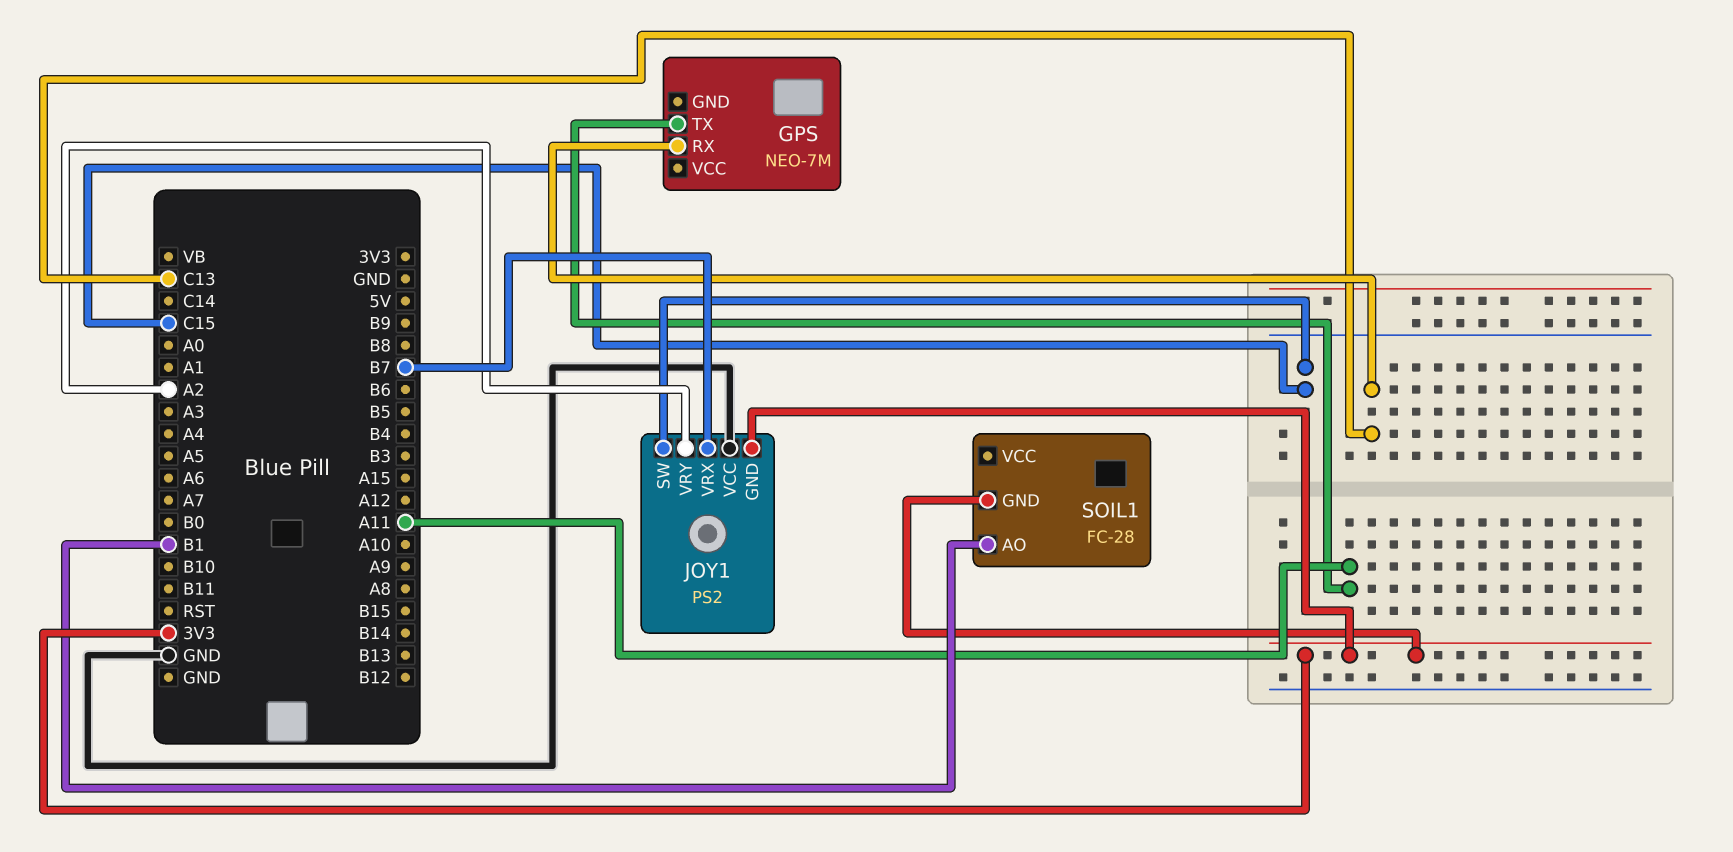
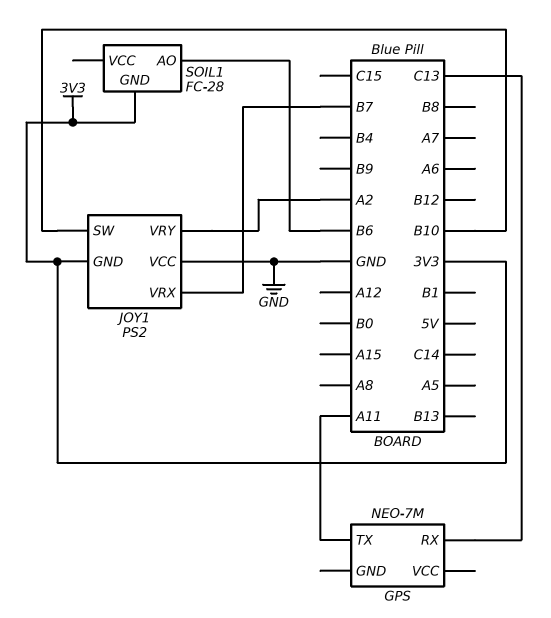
JOY1 pin SW: C15 -> B10
SOIL1 pin AO: B1 -> B6

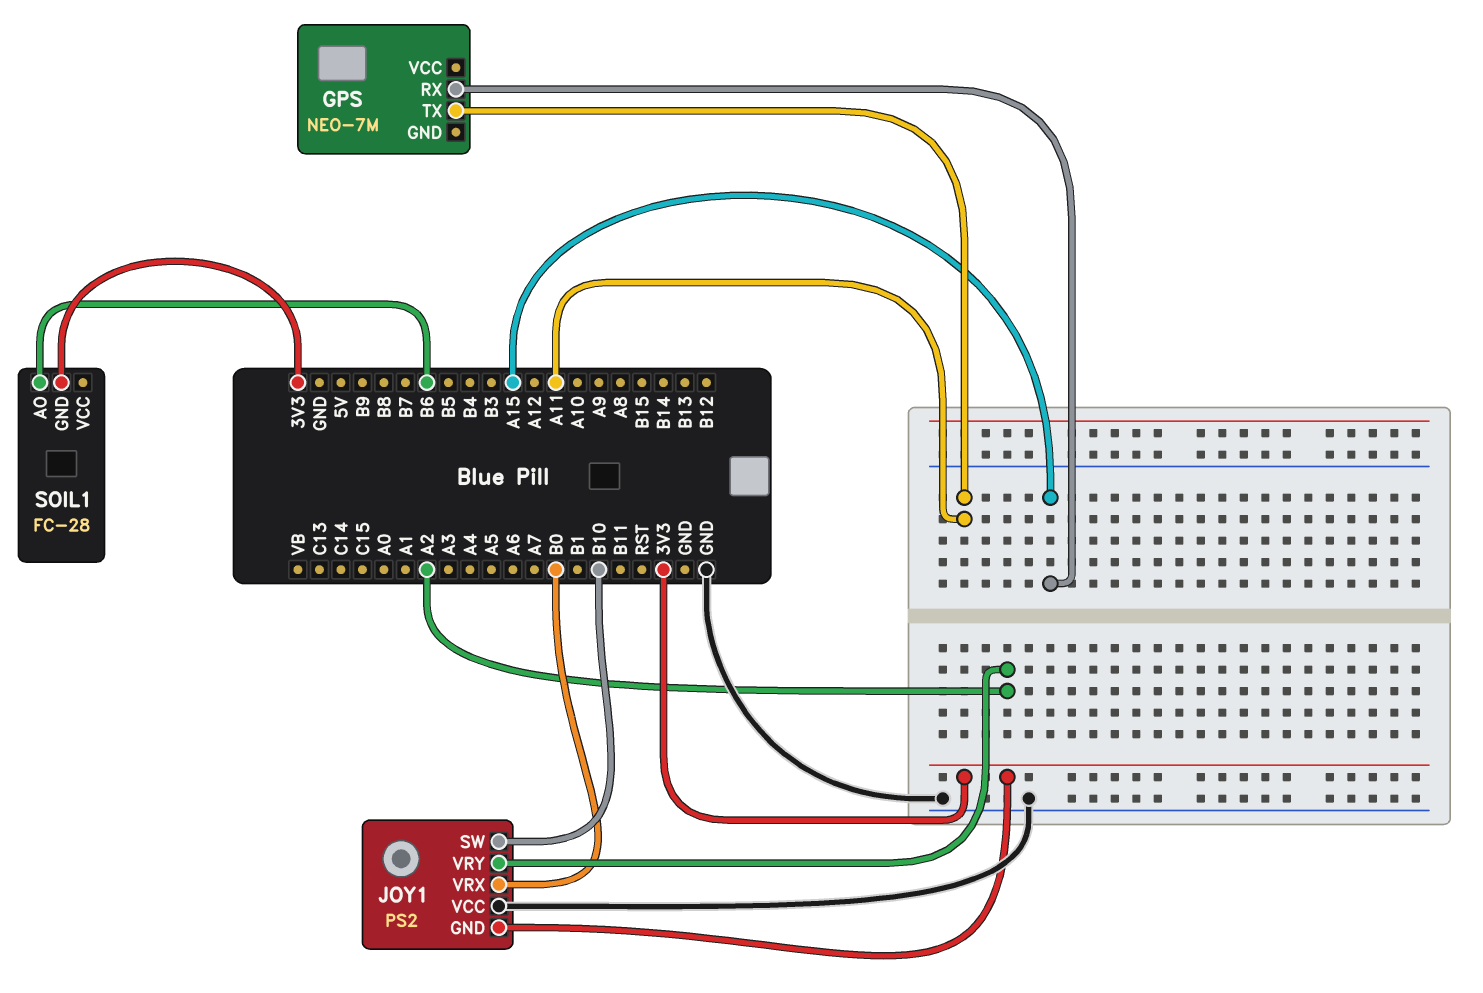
GPS pin RX: C13 -> A15
JOY1 pin VRX: B7 -> B0

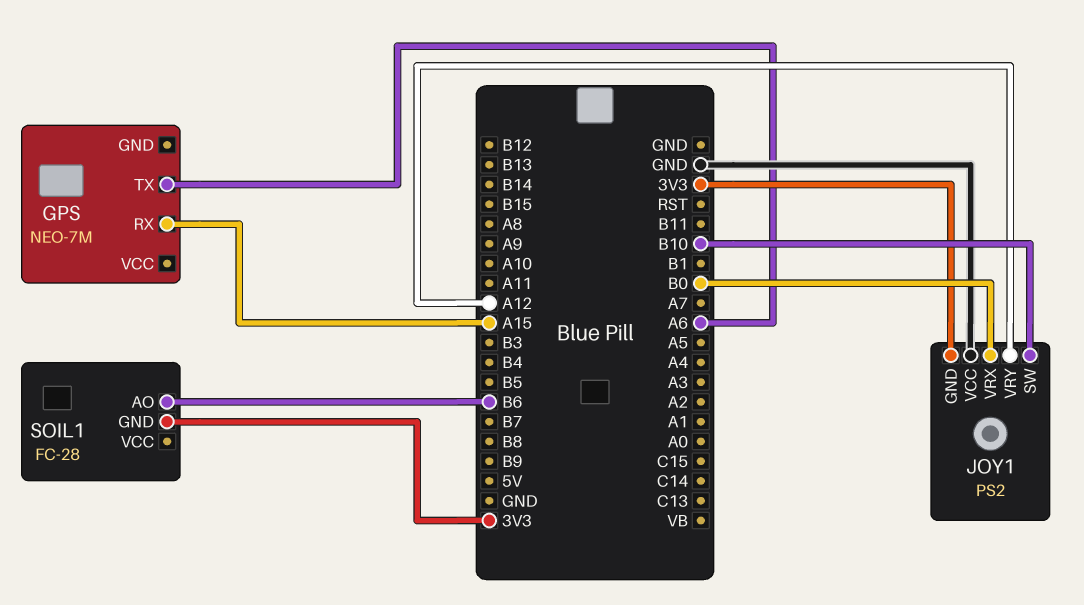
GPS pin TX: A11 -> A6
JOY1 pin VRY: A2 -> A12

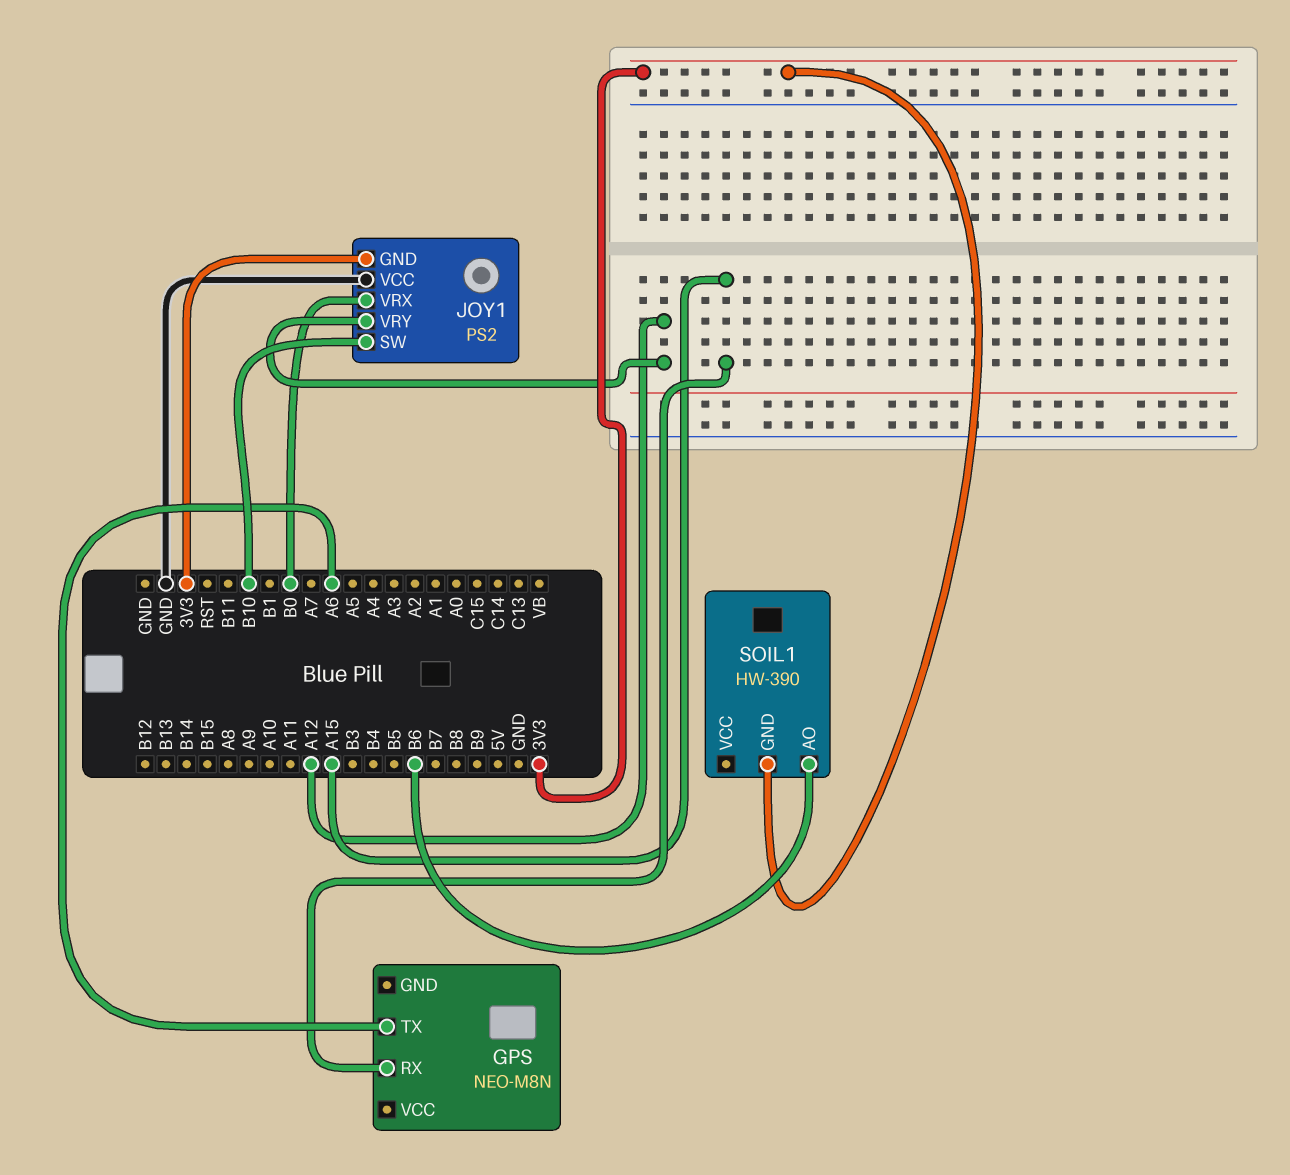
GPS: NEO-7M -> NEO-M8N
SOIL1: FC-28 -> HW-390

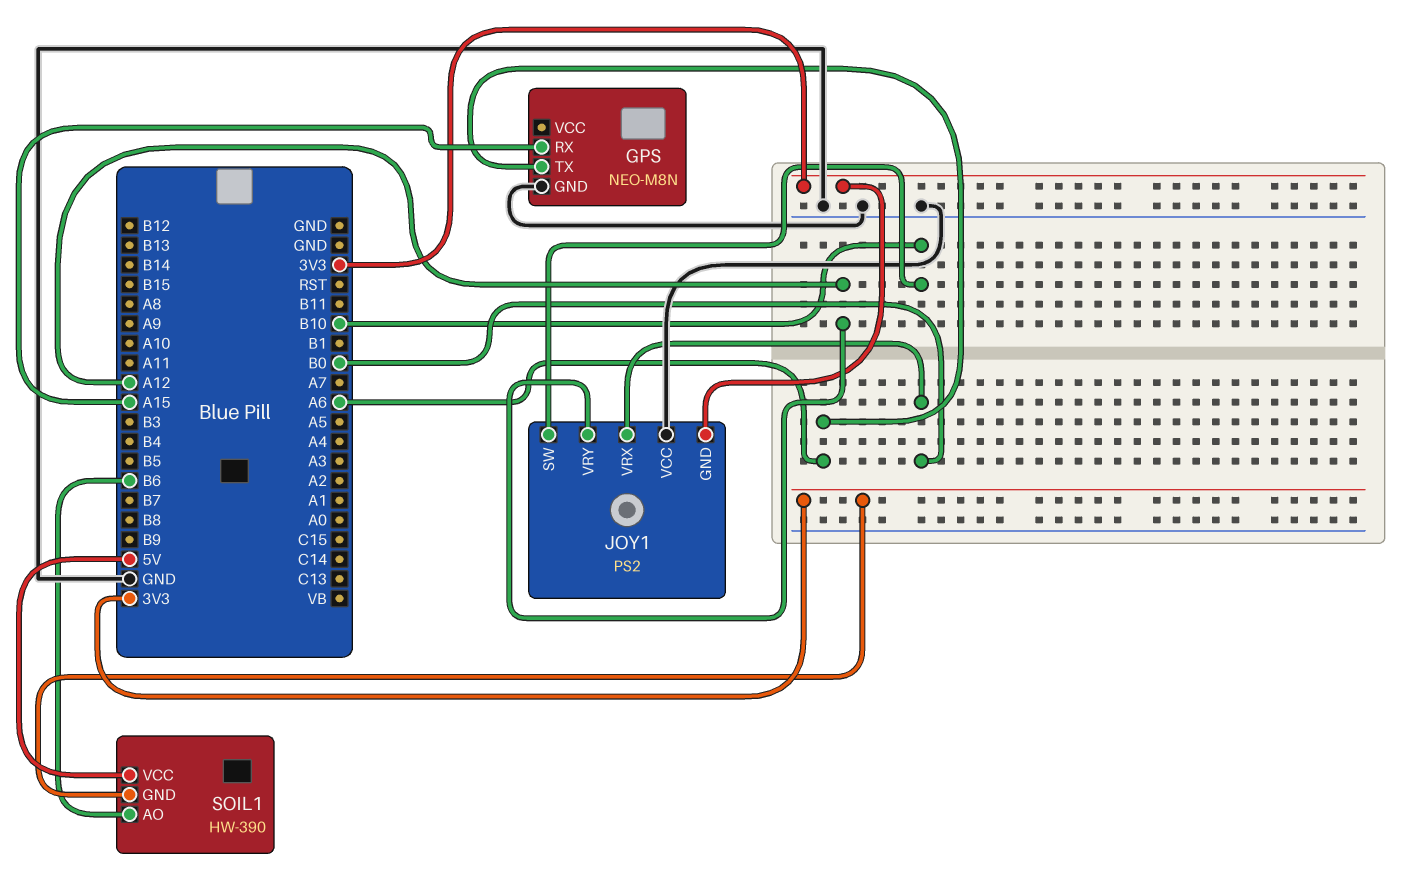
GPS pin GND: none -> GND
SOIL1 pin VCC: none -> 5V

